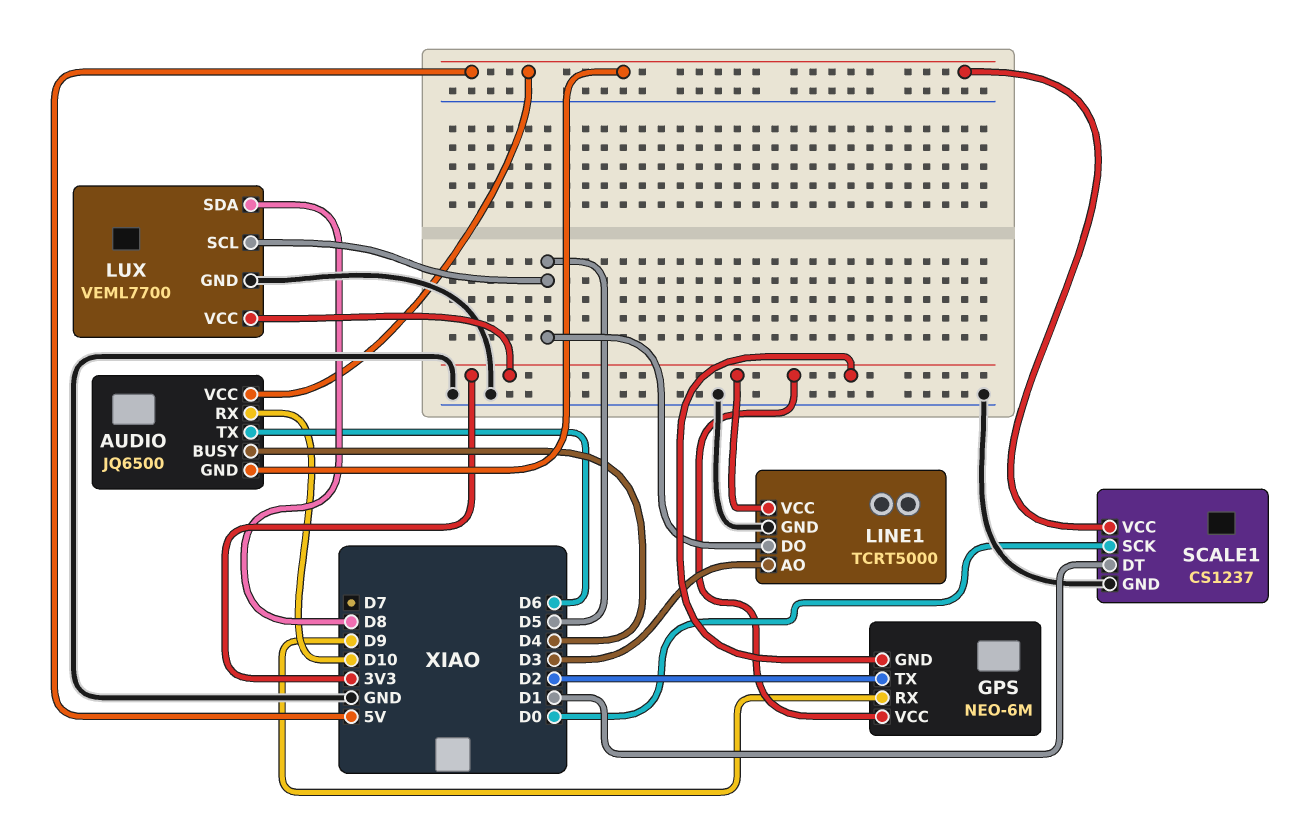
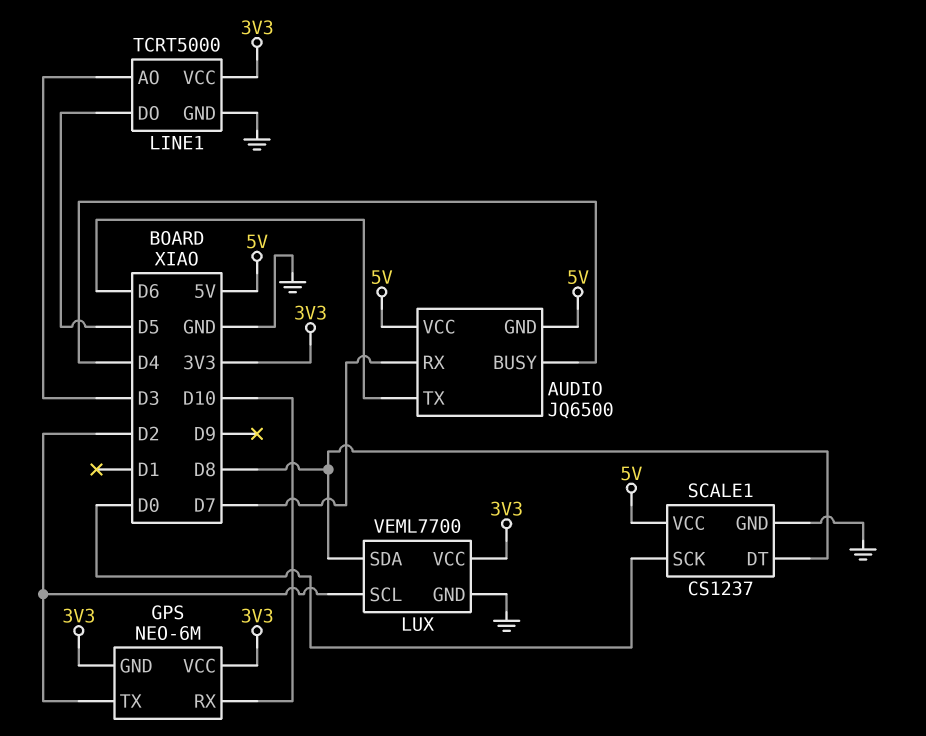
AUDIO pin RX: D10 -> D7
GPS pin RX: D9 -> D10
LUX pin SCL: D5 -> D2
SCALE1 pin DT: D1 -> D8

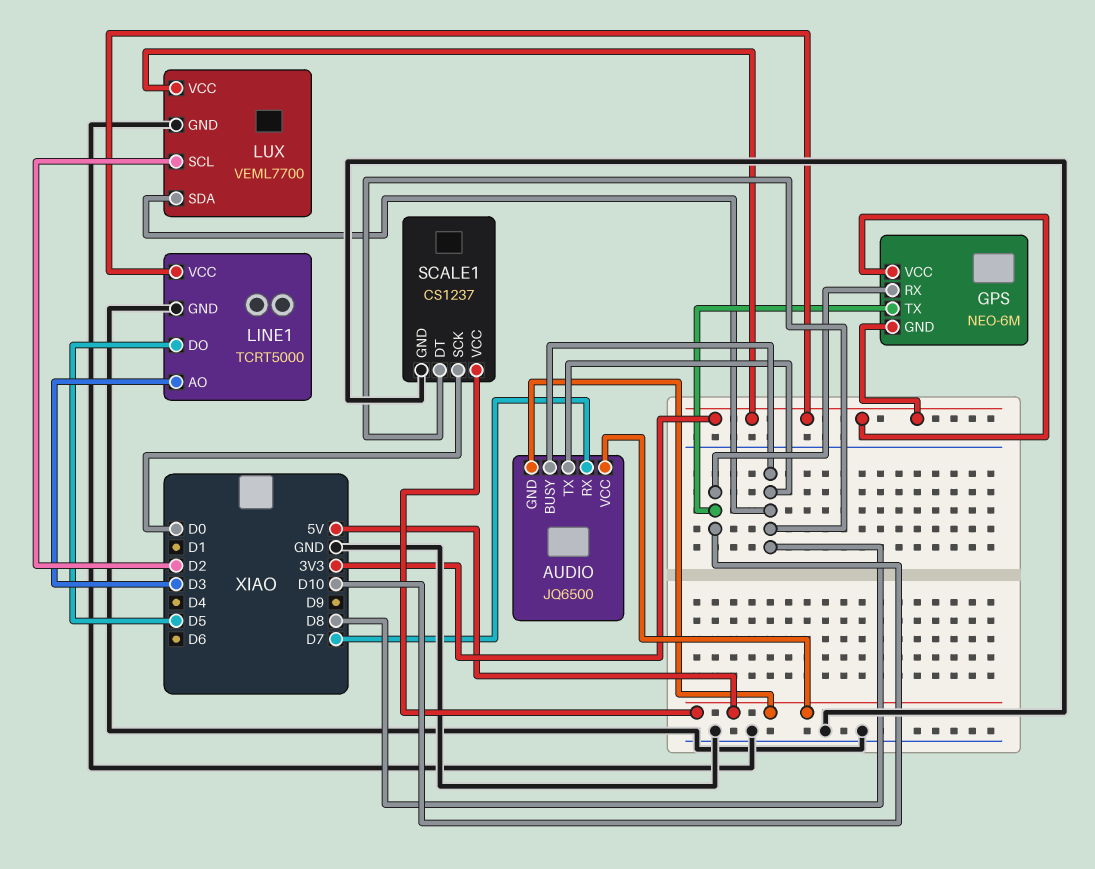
AUDIO pin BUSY: D4 -> D8
AUDIO pin TX: D6 -> D8
GPS pin TX: D2 -> D10

